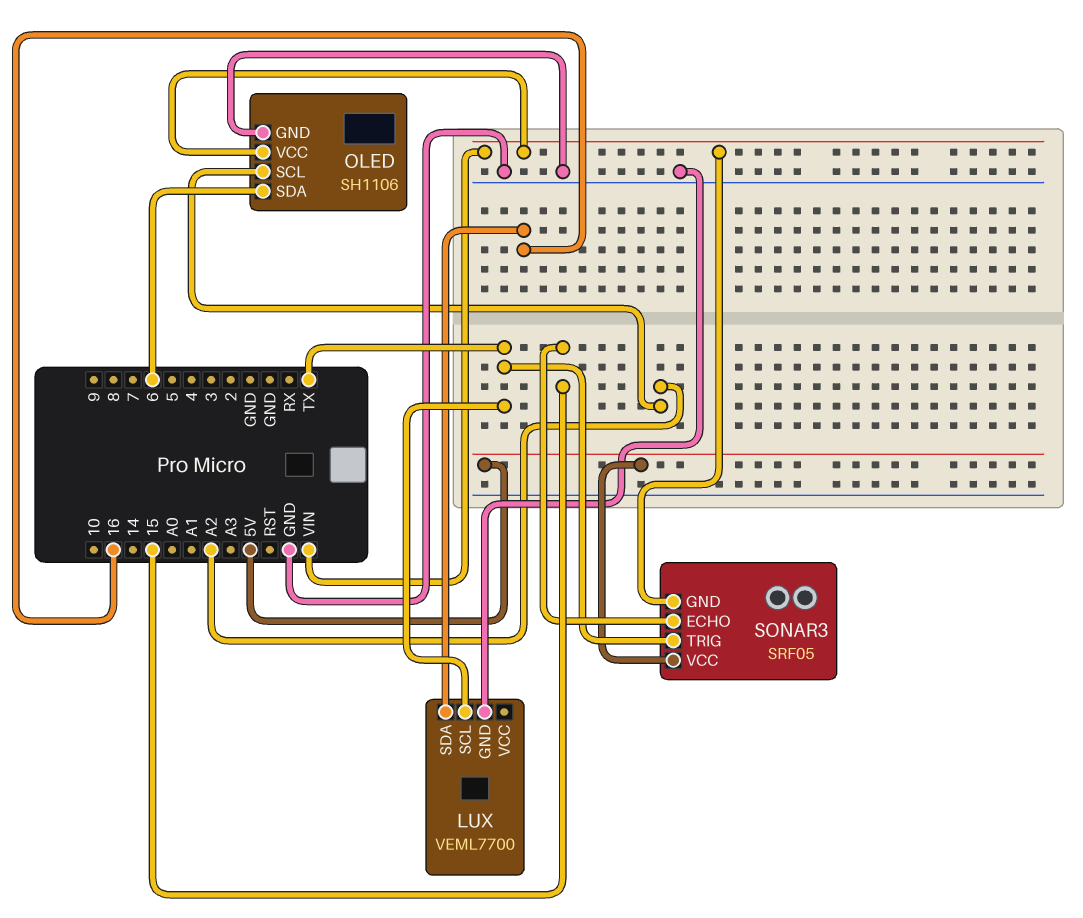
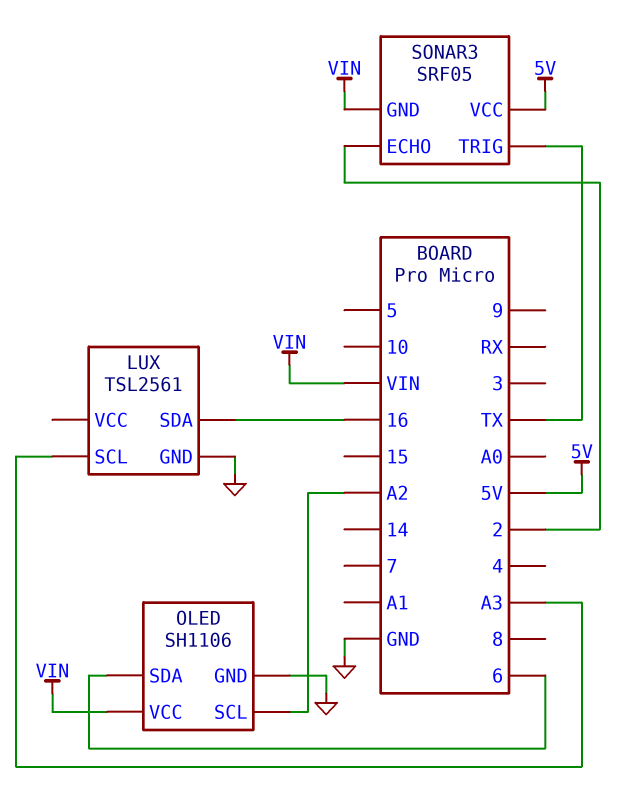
LUX: VEML7700 -> TSL2561
LUX pin SCL: TX -> A3
SONAR3 pin ECHO: 15 -> 2

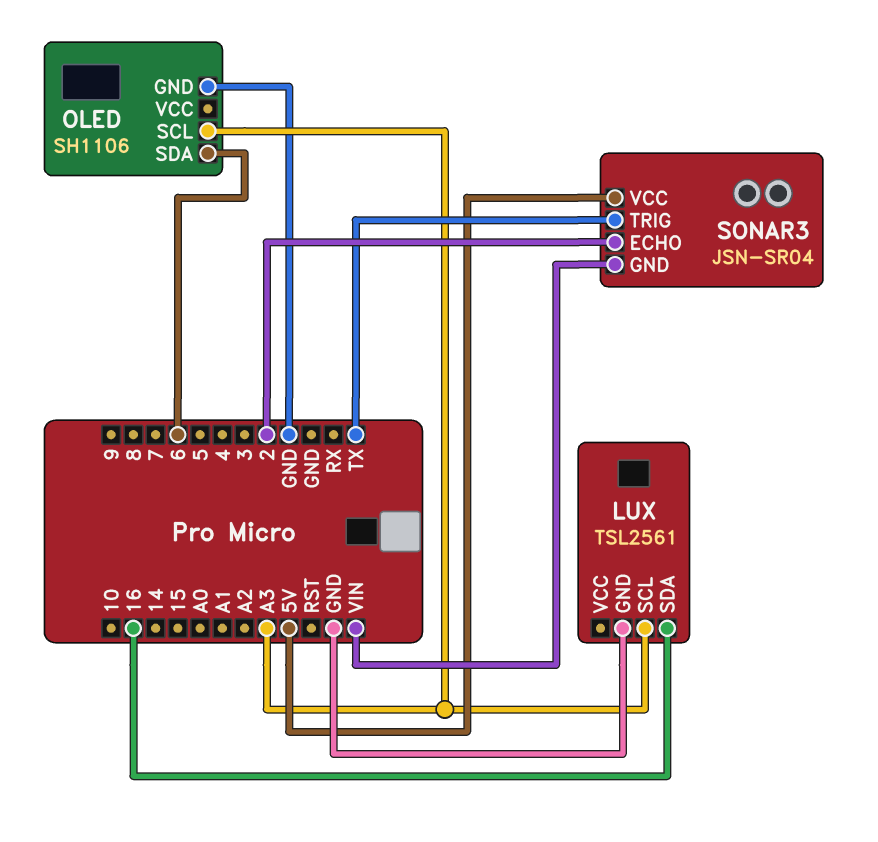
OLED pin SCL: A2 -> A3
OLED pin VCC: VIN -> none
SONAR3: SRF05 -> JSN-SR04

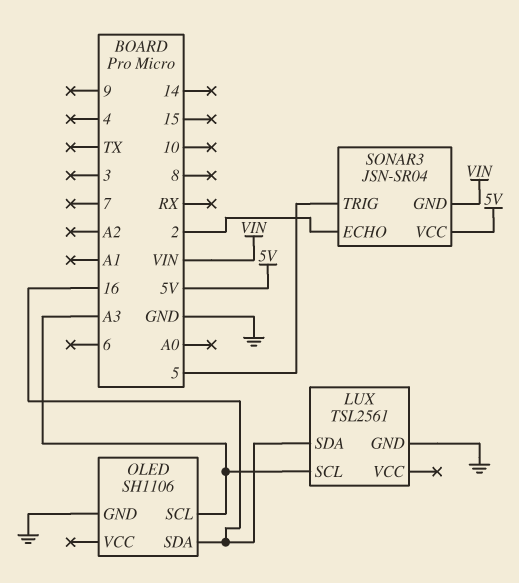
OLED pin SDA: 6 -> 16
SONAR3 pin TRIG: TX -> 5

